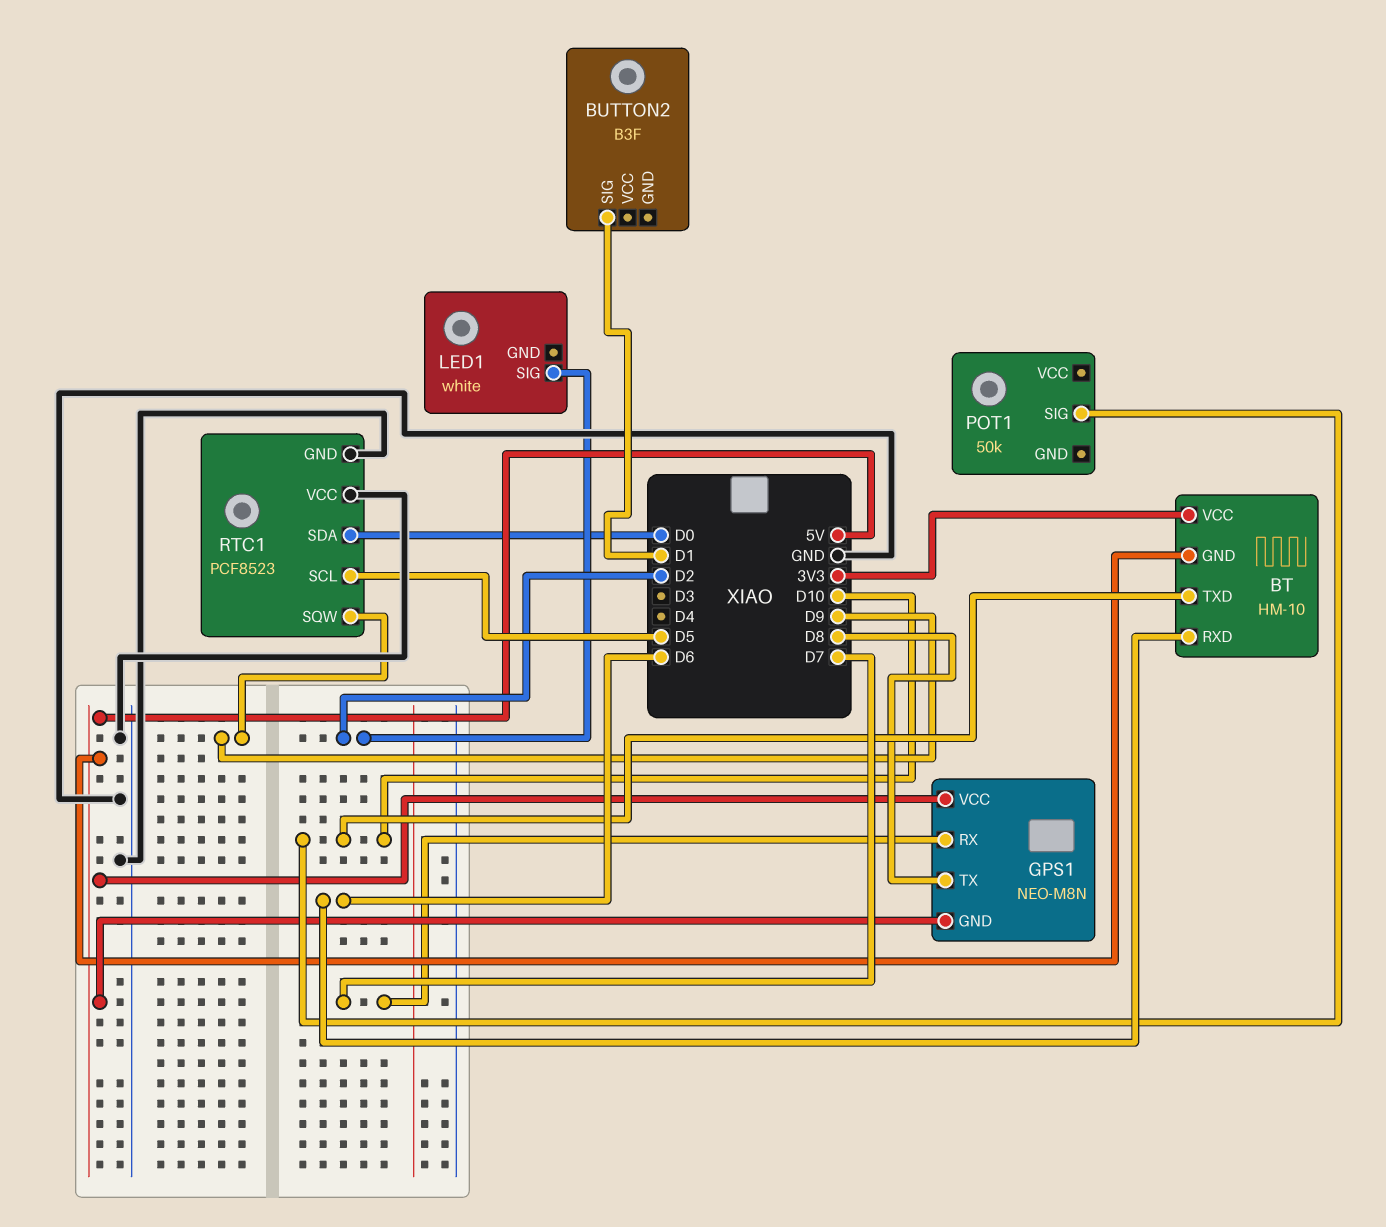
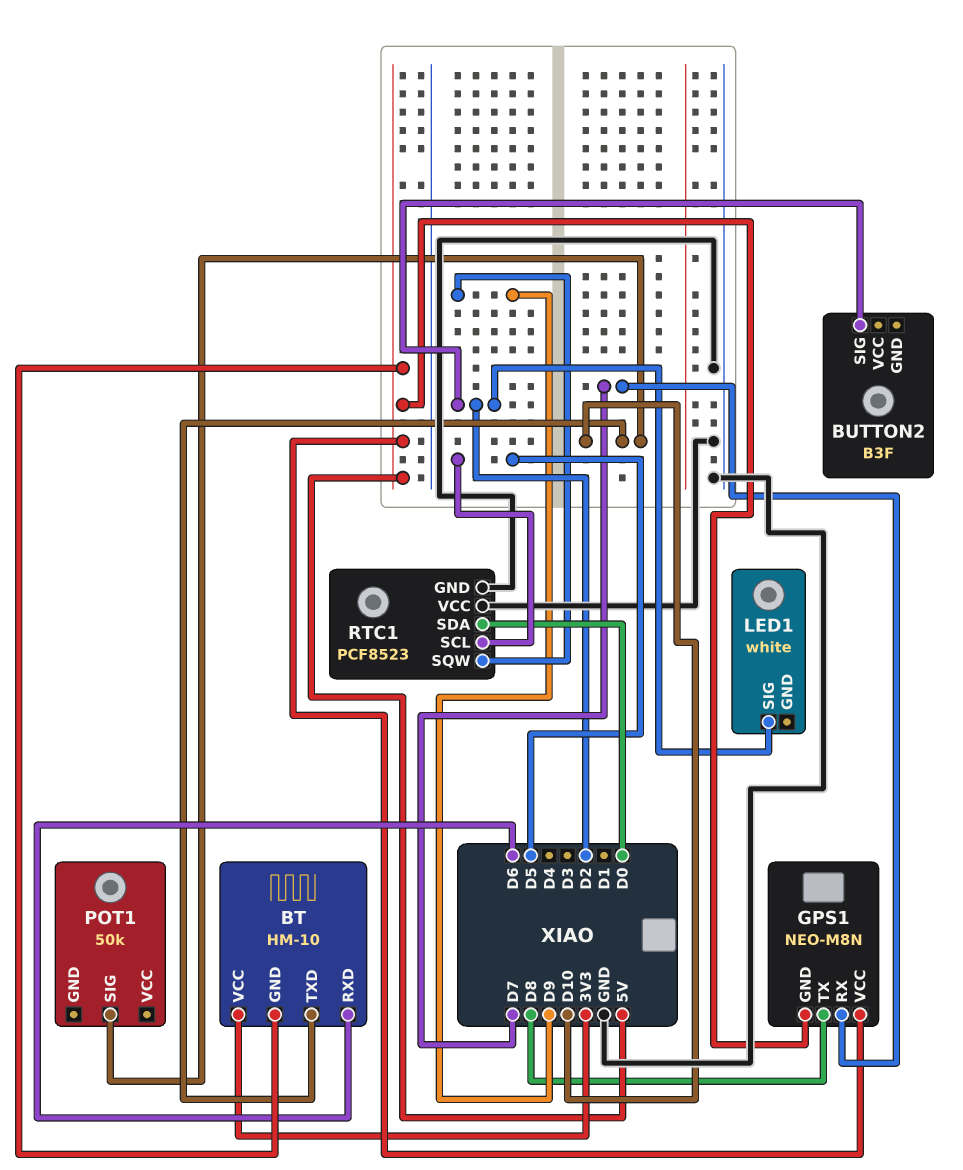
BUTTON2 pin SIG: D1 -> D2

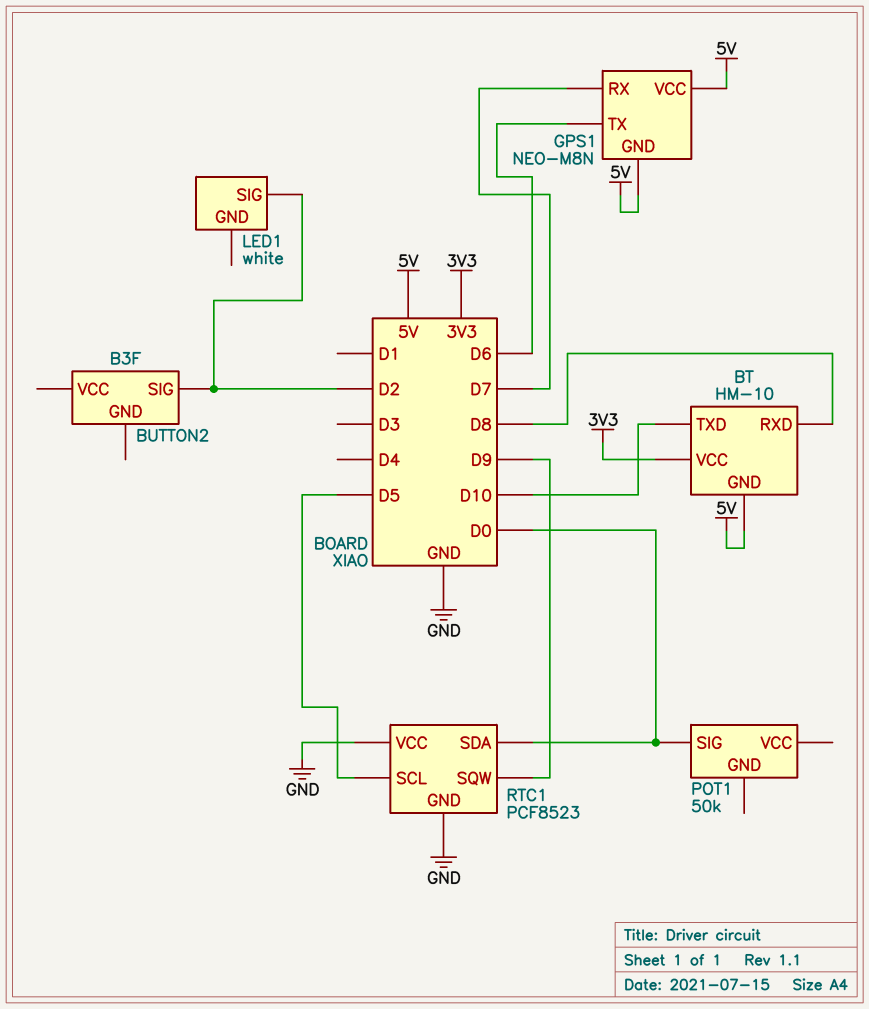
BT pin RXD: D6 -> D8
GPS1 pin TX: D8 -> D6
POT1 pin SIG: D10 -> D0

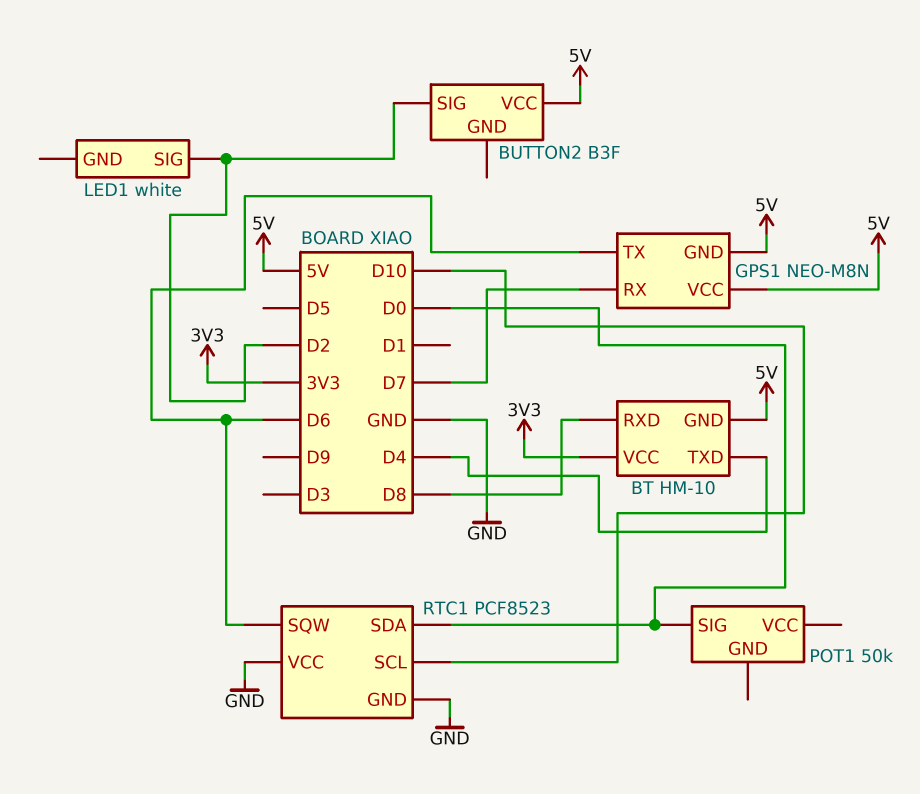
BT pin TXD: D10 -> D4
BUTTON2 pin VCC: none -> 5V
RTC1 pin SCL: D5 -> D10
RTC1 pin SQW: D9 -> D6

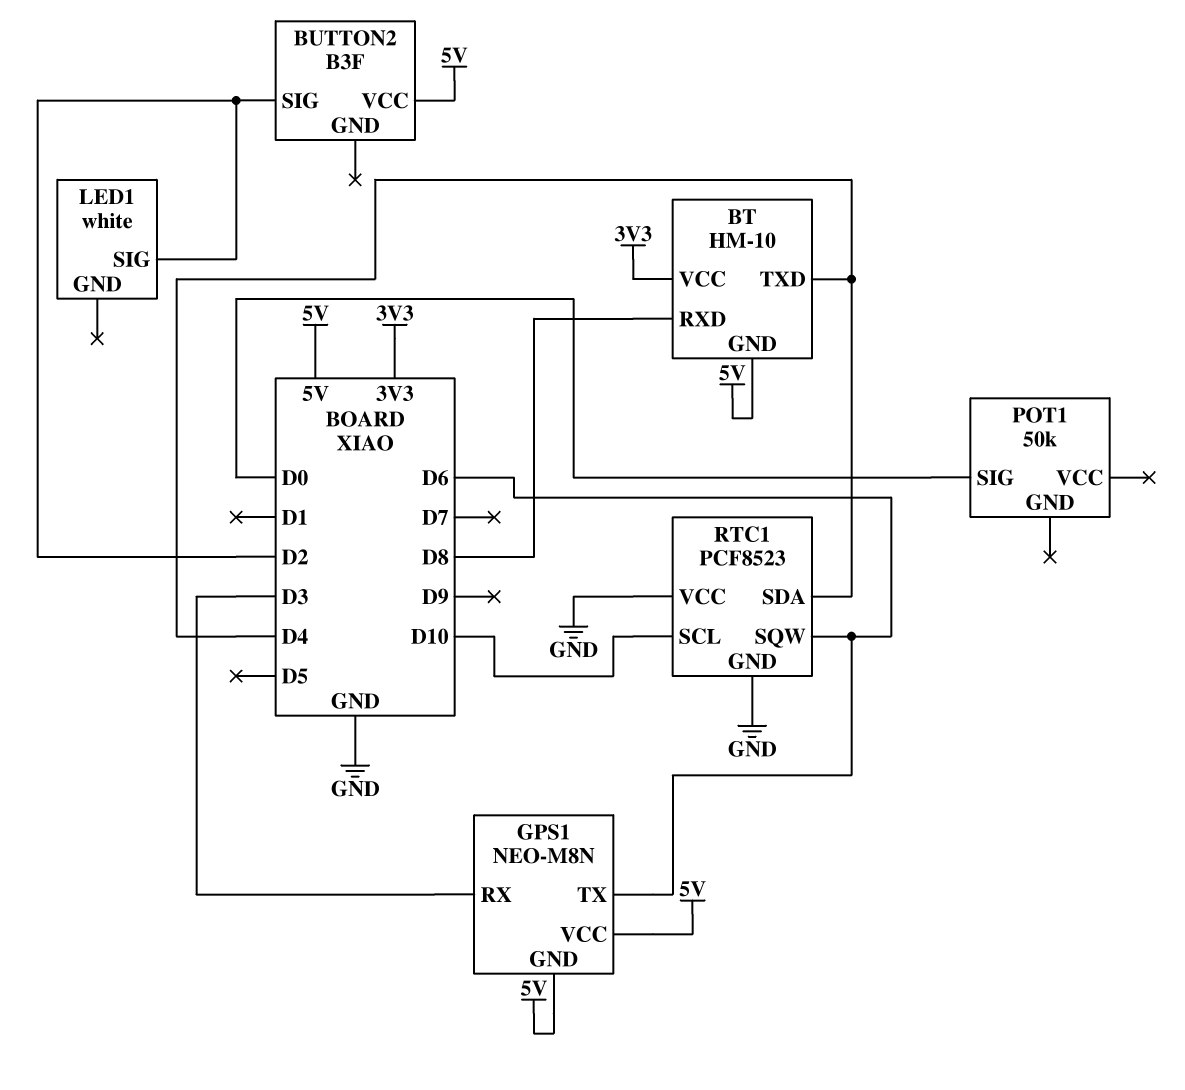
GPS1 pin RX: D7 -> D3
RTC1 pin SDA: D0 -> D4

